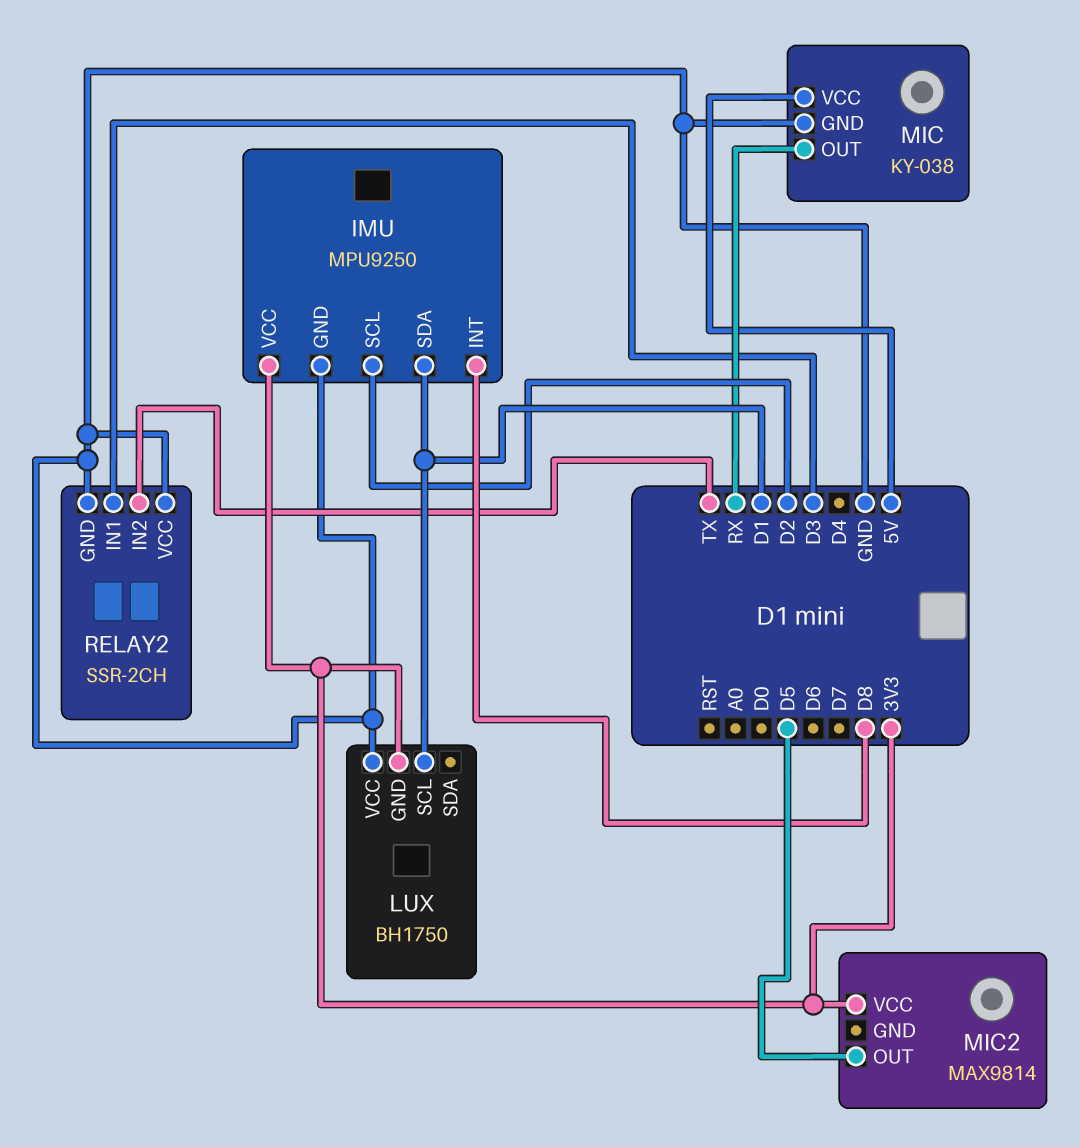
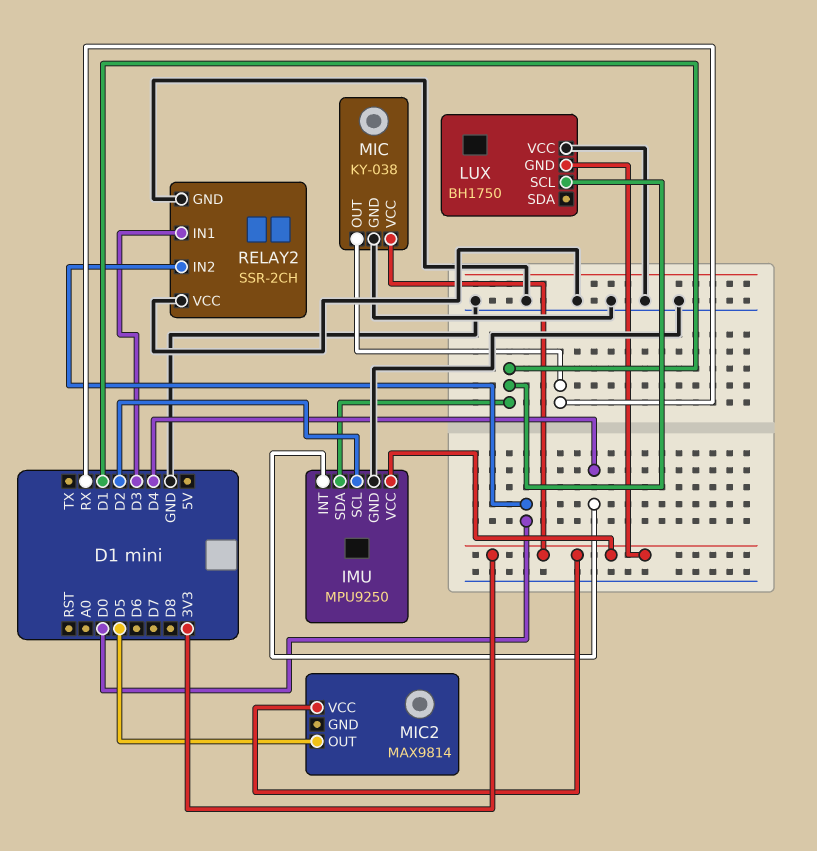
IMU pin INT: D8 -> D4
MIC pin VCC: 5V -> 3V3
RELAY2 pin IN2: TX -> D0

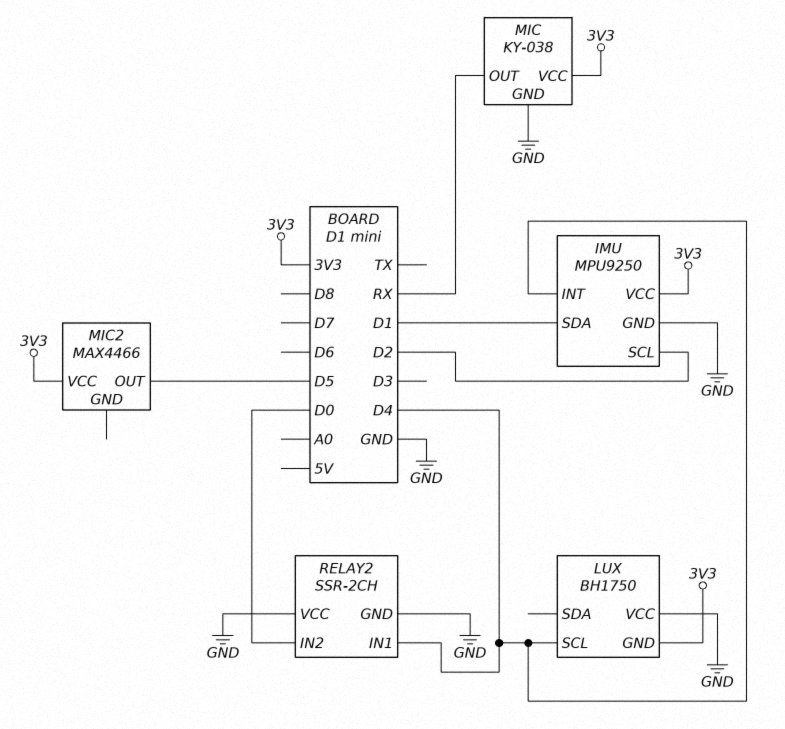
LUX pin SCL: D1 -> D4
MIC2: MAX9814 -> MAX4466
RELAY2 pin IN1: D3 -> D4

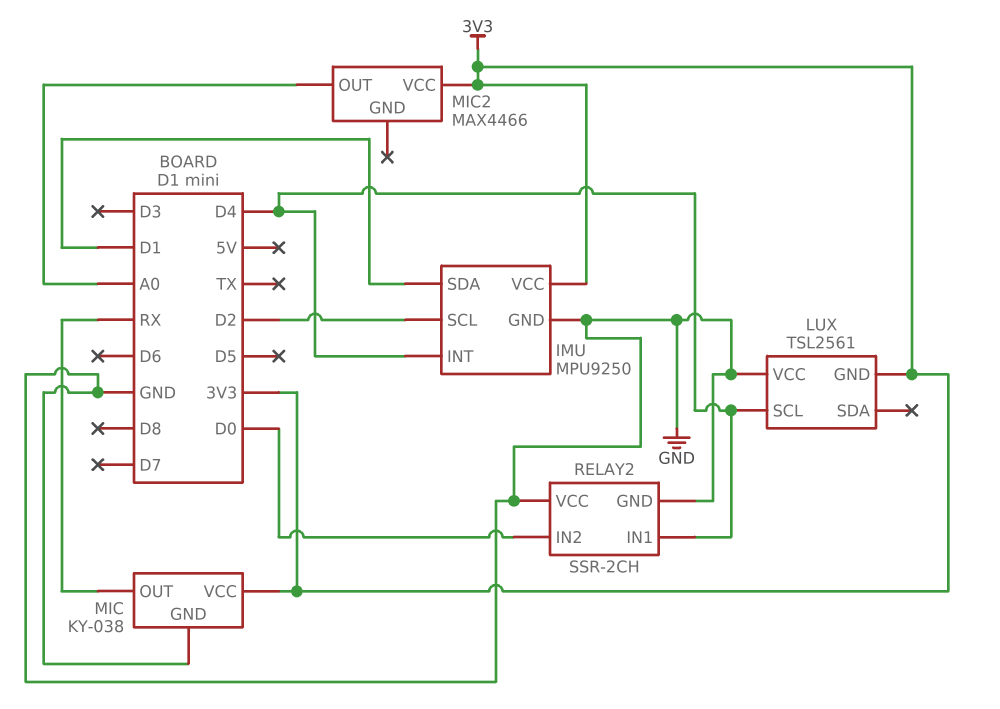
LUX: BH1750 -> TSL2561
MIC2 pin OUT: D5 -> A0

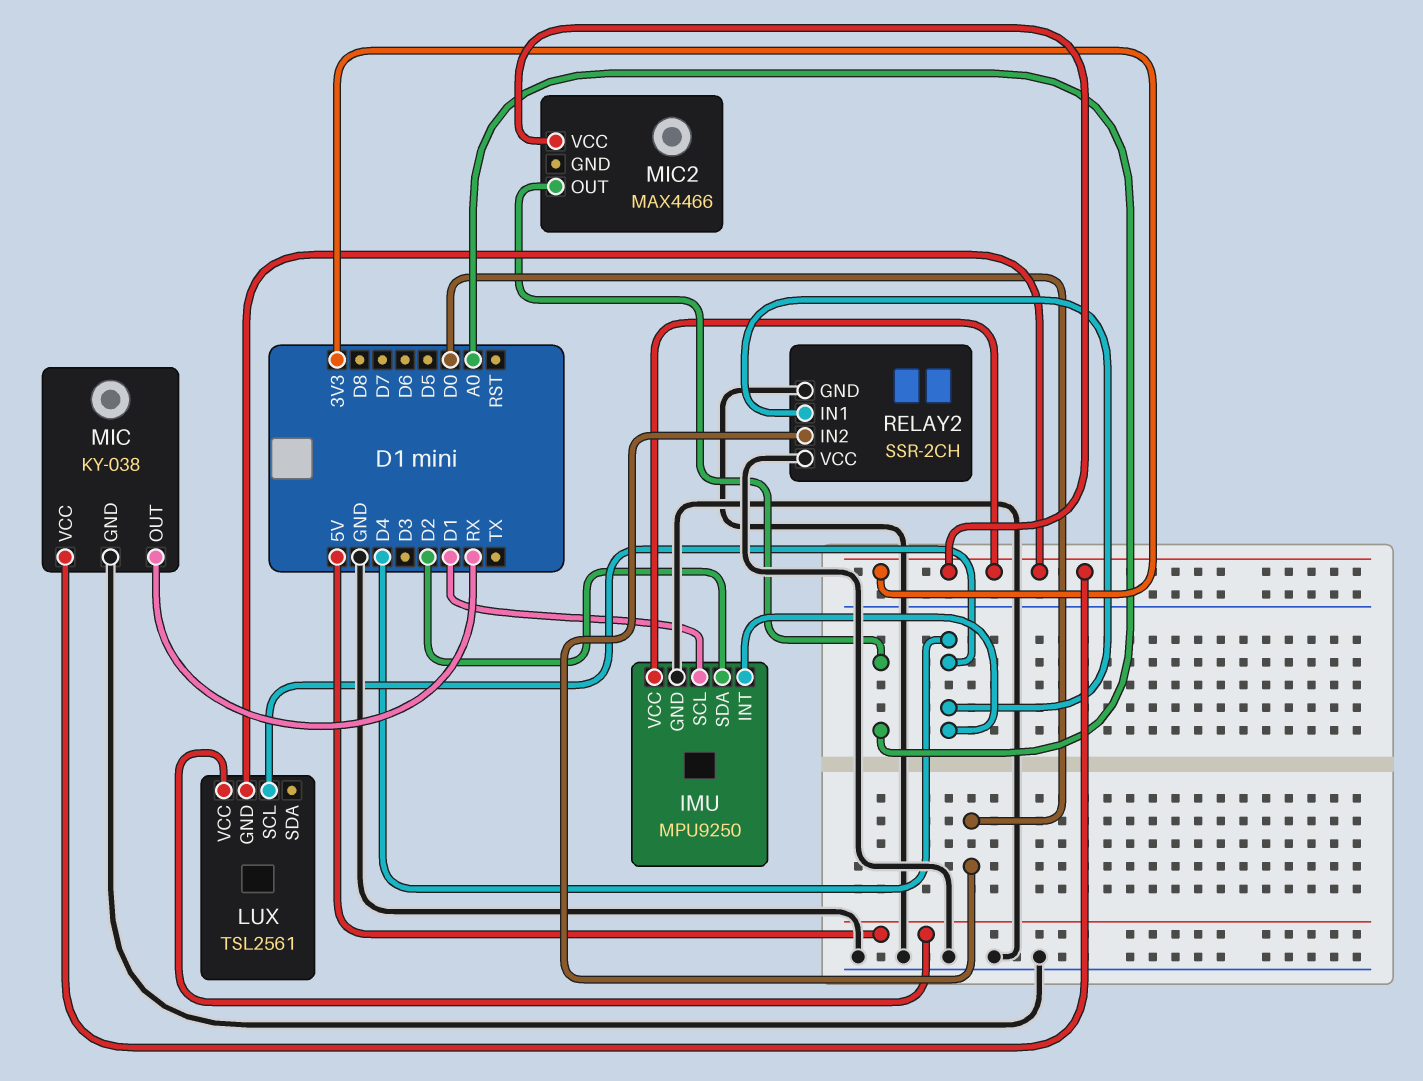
IMU pin SCL: D2 -> D1
IMU pin SDA: D1 -> D2
LUX pin VCC: GND -> 5V

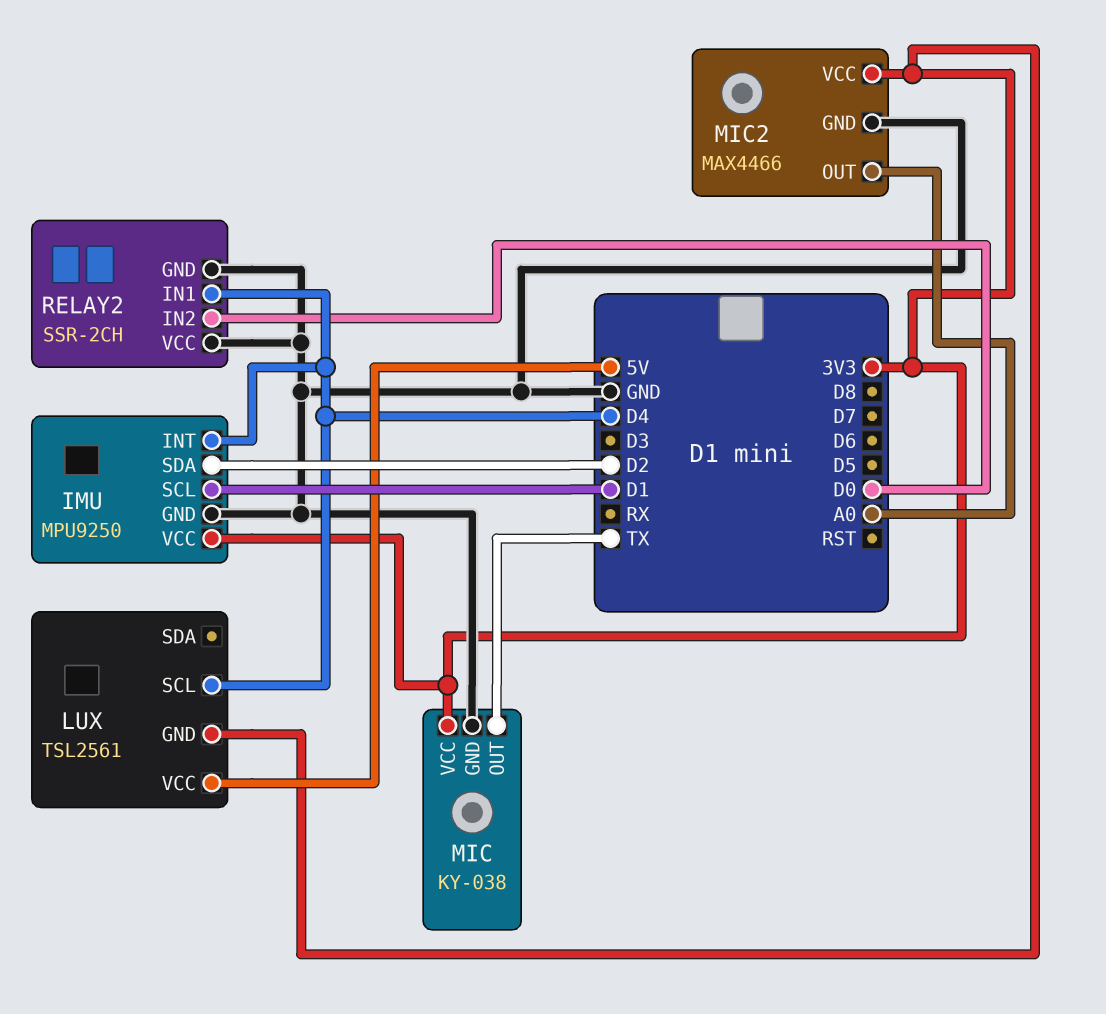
MIC pin OUT: RX -> TX
MIC2 pin GND: none -> GND

